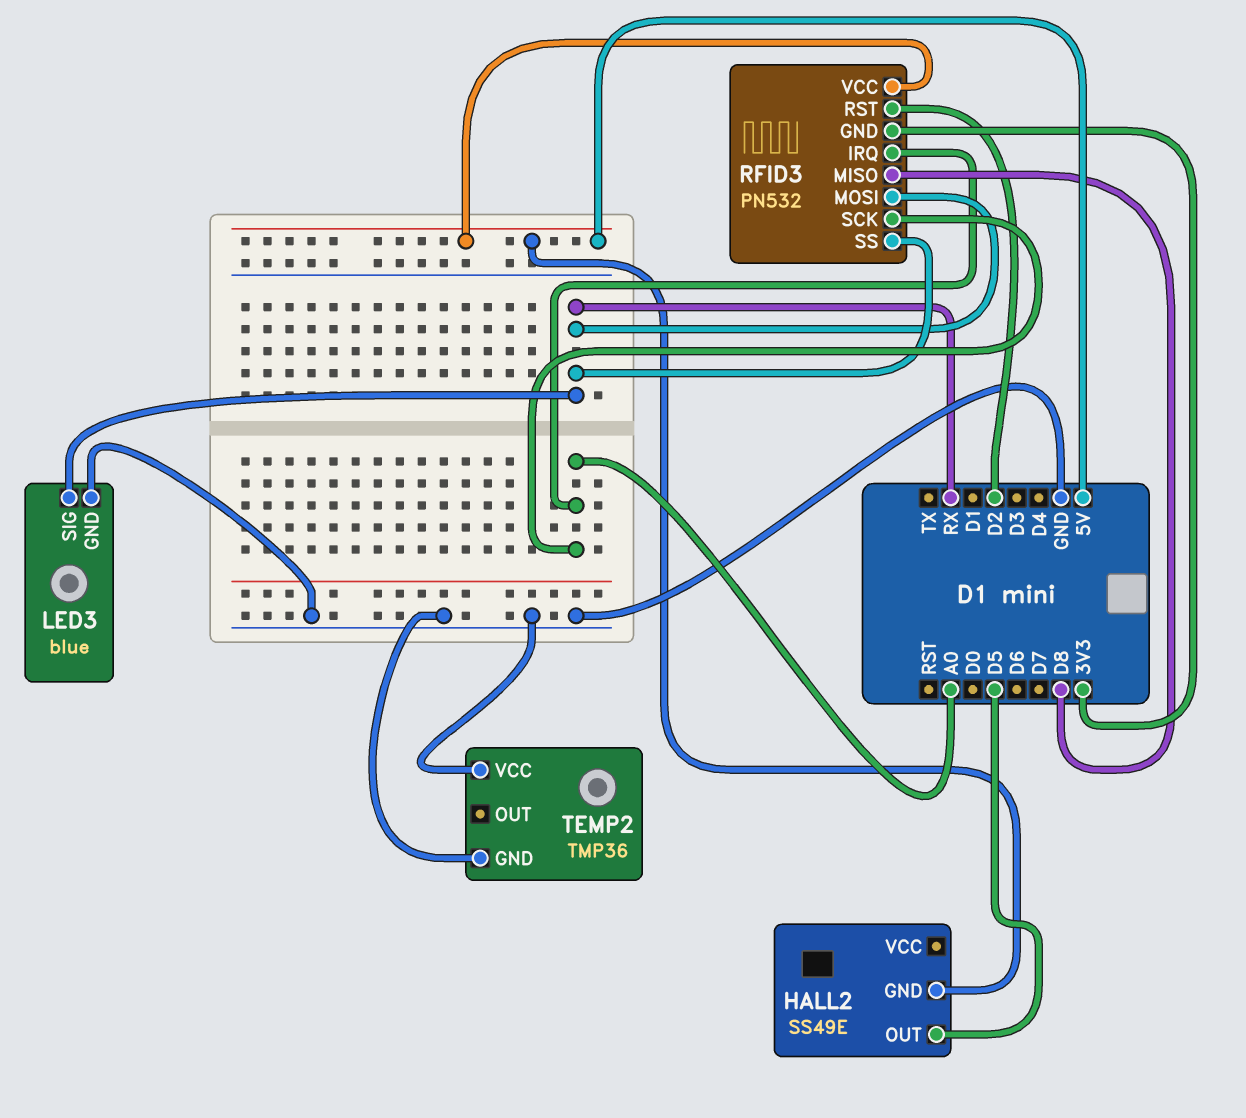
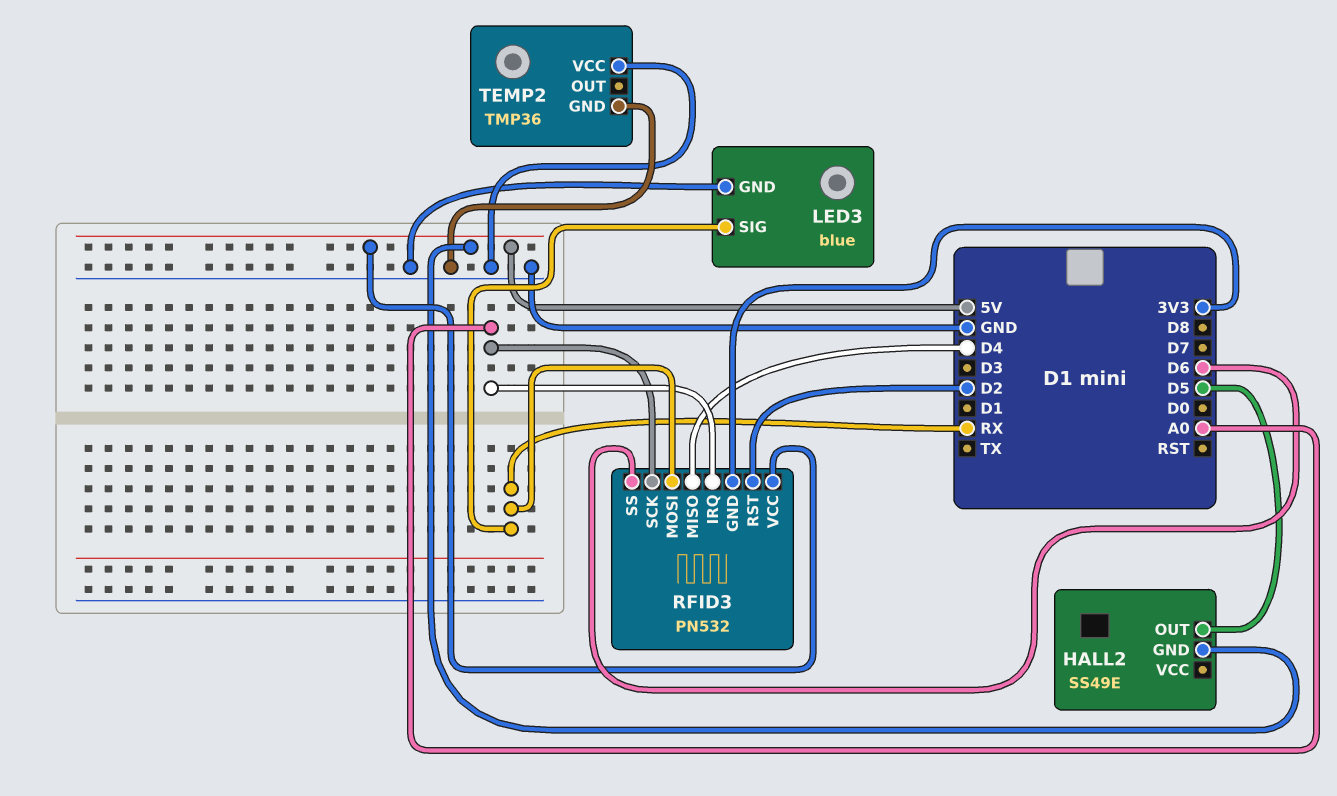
RFID3 pin MISO: D8 -> D4
RFID3 pin SS: RX -> D6

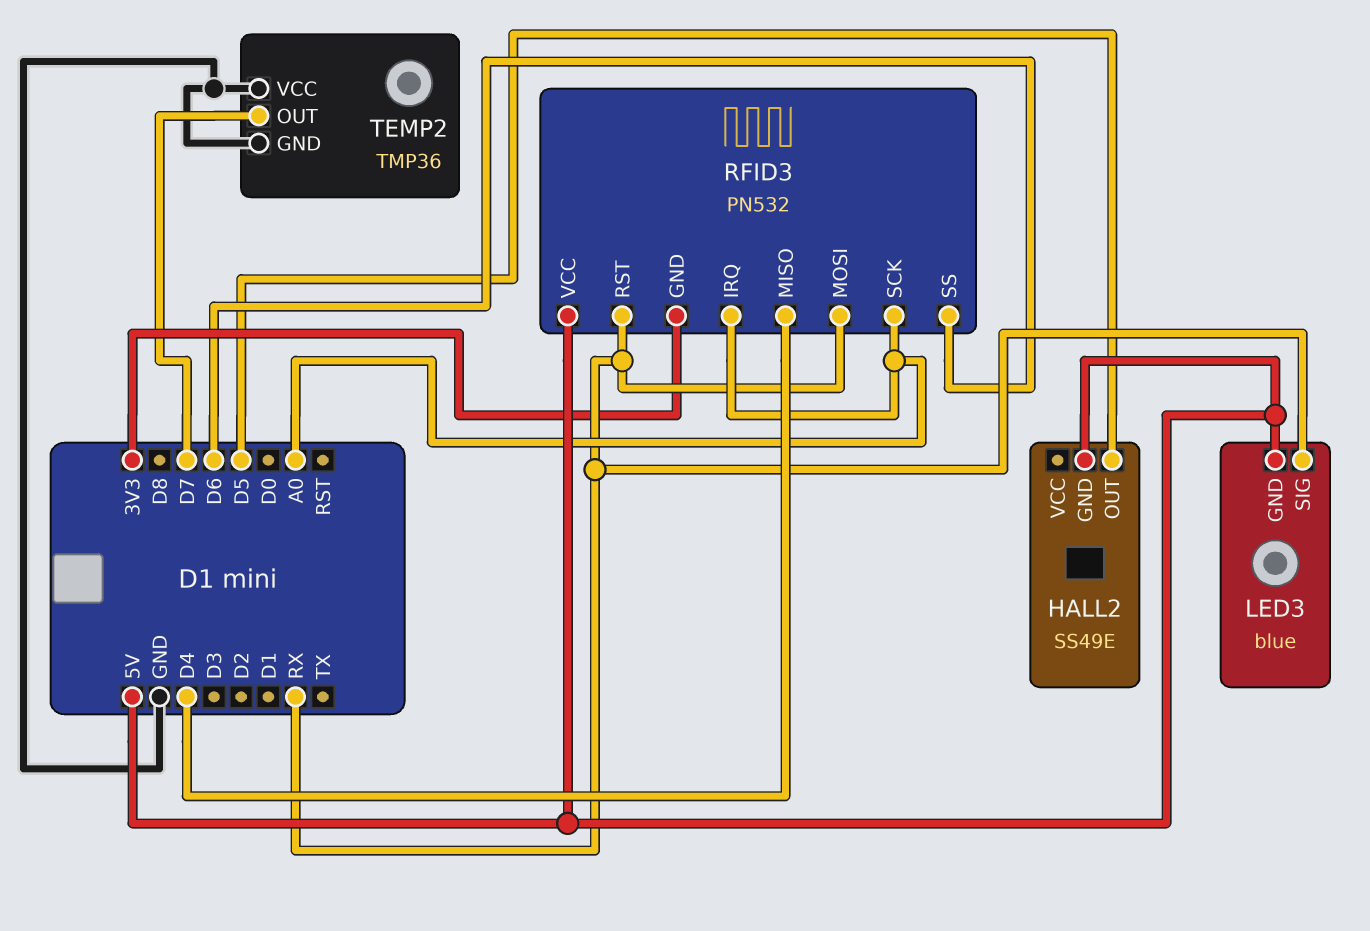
LED3 pin GND: GND -> 5V
RFID3 pin RST: D2 -> RX
TEMP2 pin OUT: none -> D7

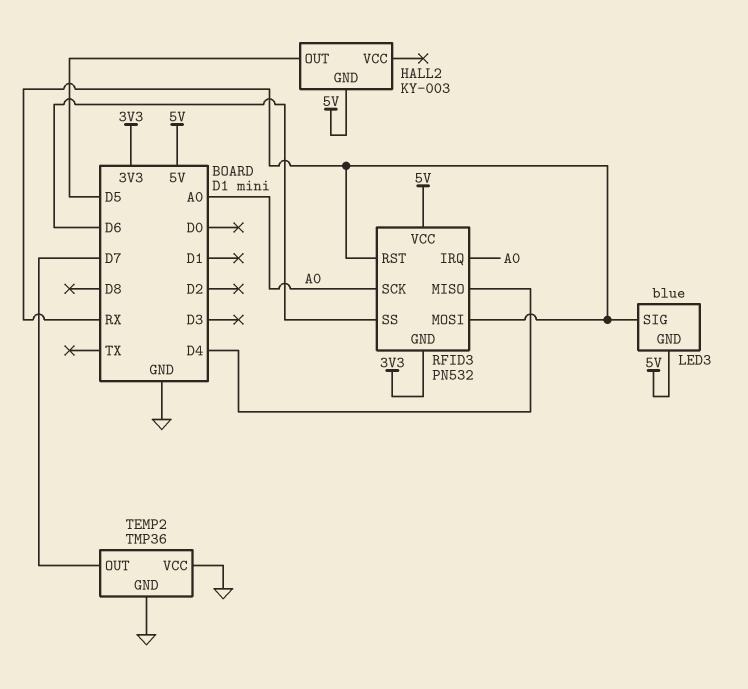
HALL2: SS49E -> KY-003

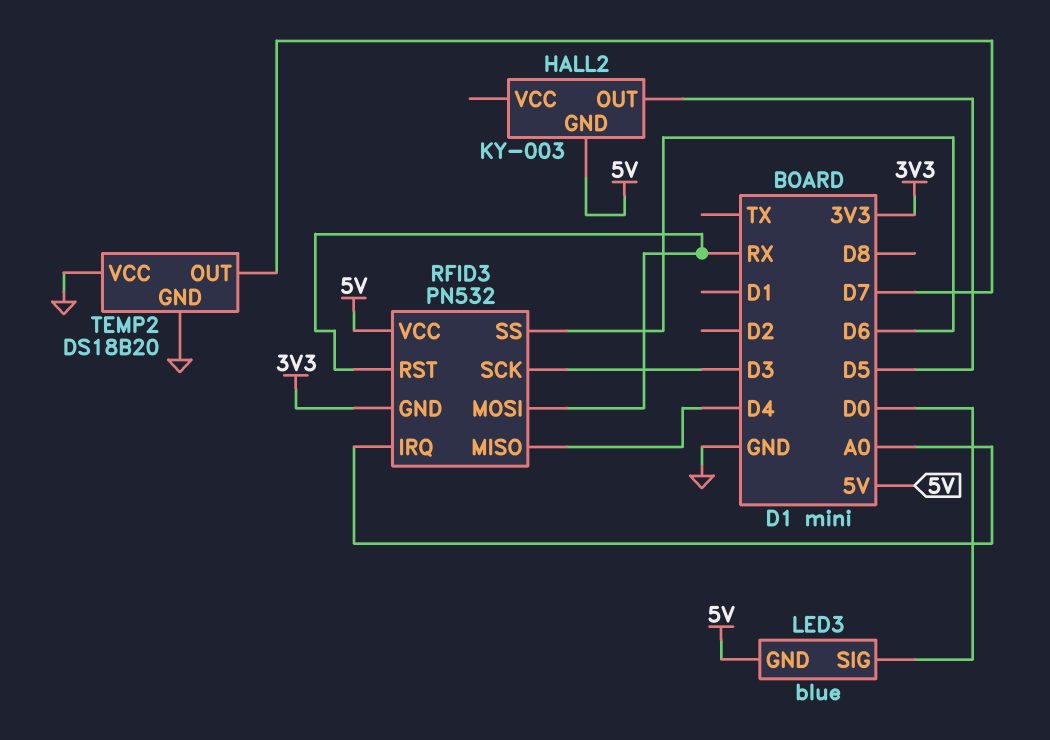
LED3 pin SIG: RX -> D0
RFID3 pin SCK: A0 -> D3
TEMP2: TMP36 -> DS18B20

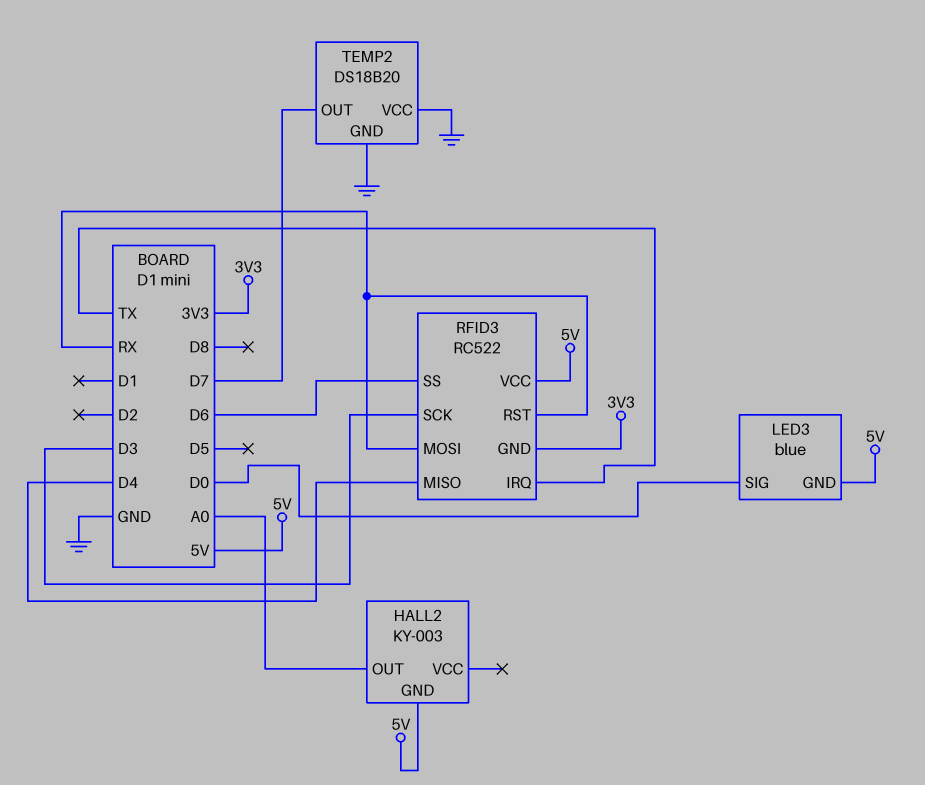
HALL2 pin OUT: D5 -> A0
RFID3: PN532 -> RC522
RFID3 pin IRQ: A0 -> TX

